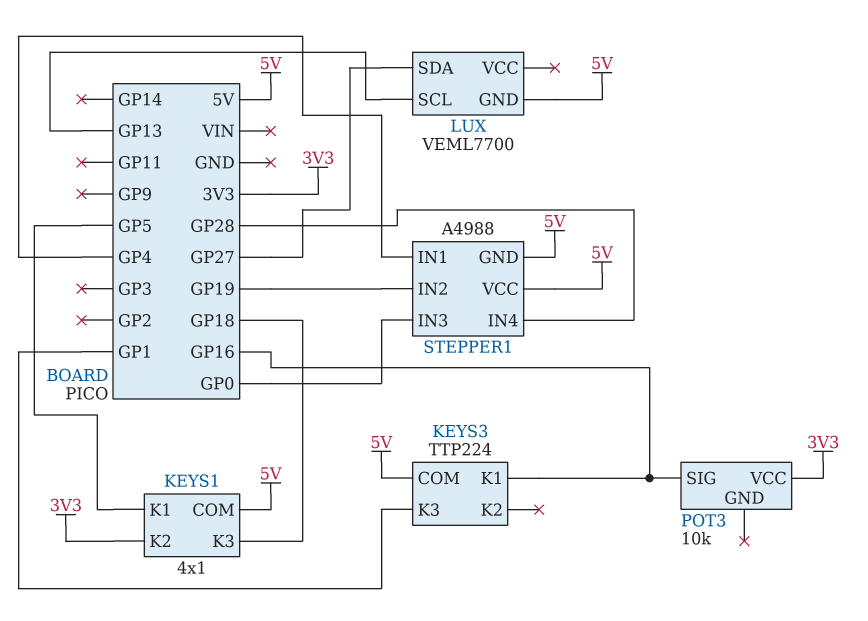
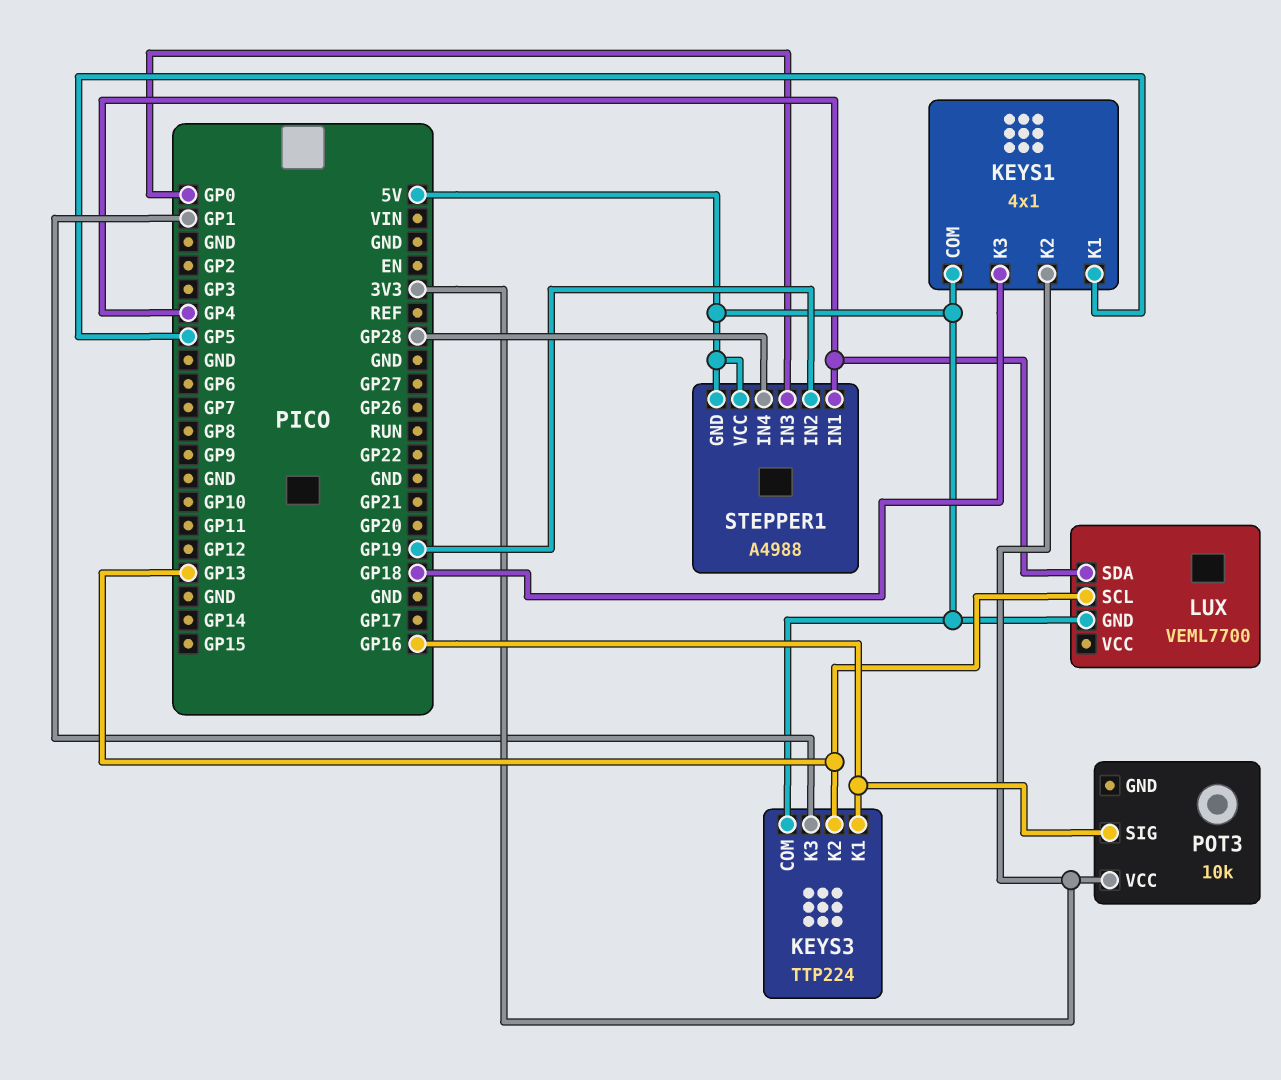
KEYS3 pin K2: none -> GP13
LUX pin SDA: GP27 -> GP4

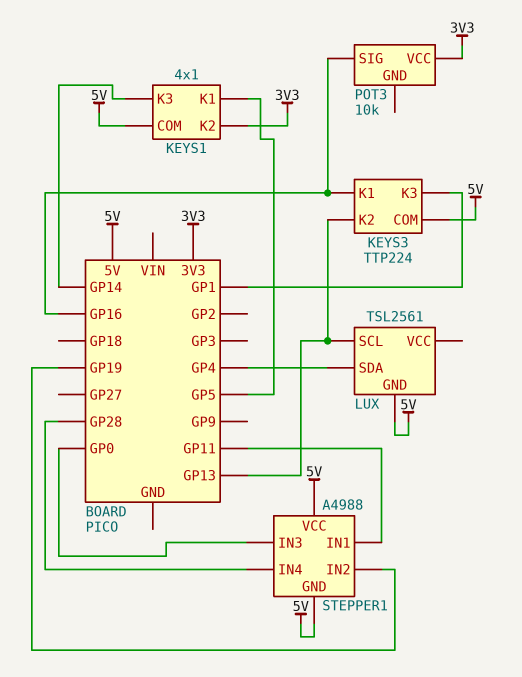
KEYS1 pin K3: GP18 -> GP14
LUX: VEML7700 -> TSL2561
STEPPER1 pin IN1: GP4 -> GP11

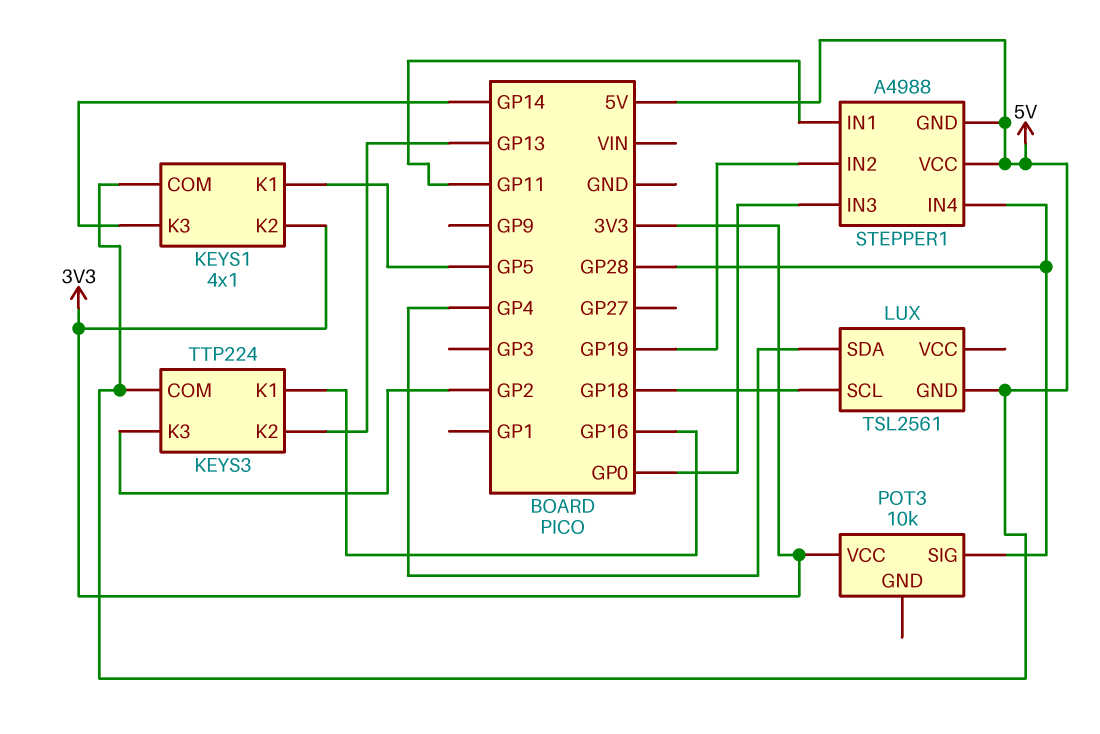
KEYS3 pin K3: GP1 -> GP2
LUX pin SCL: GP13 -> GP18
POT3 pin SIG: GP16 -> GP28

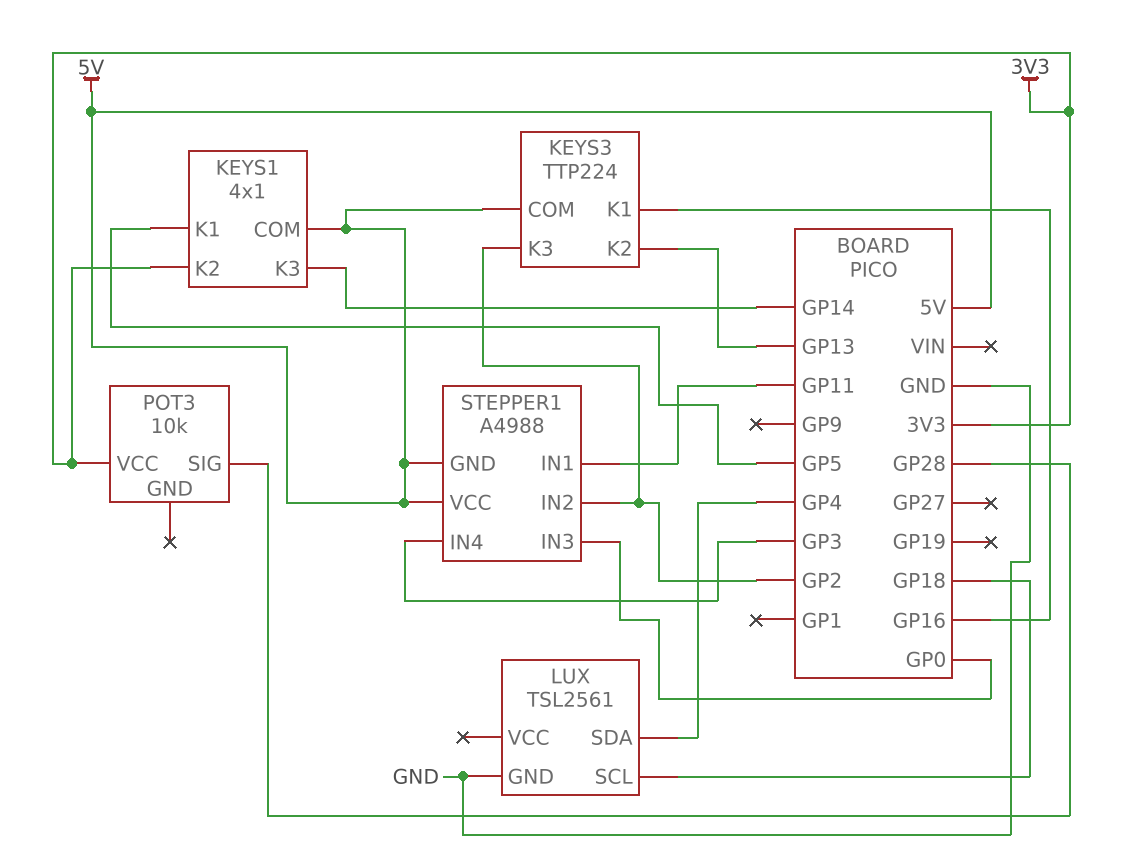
LUX pin GND: 5V -> GND
STEPPER1 pin IN2: GP19 -> GP2
STEPPER1 pin IN4: GP28 -> GP3

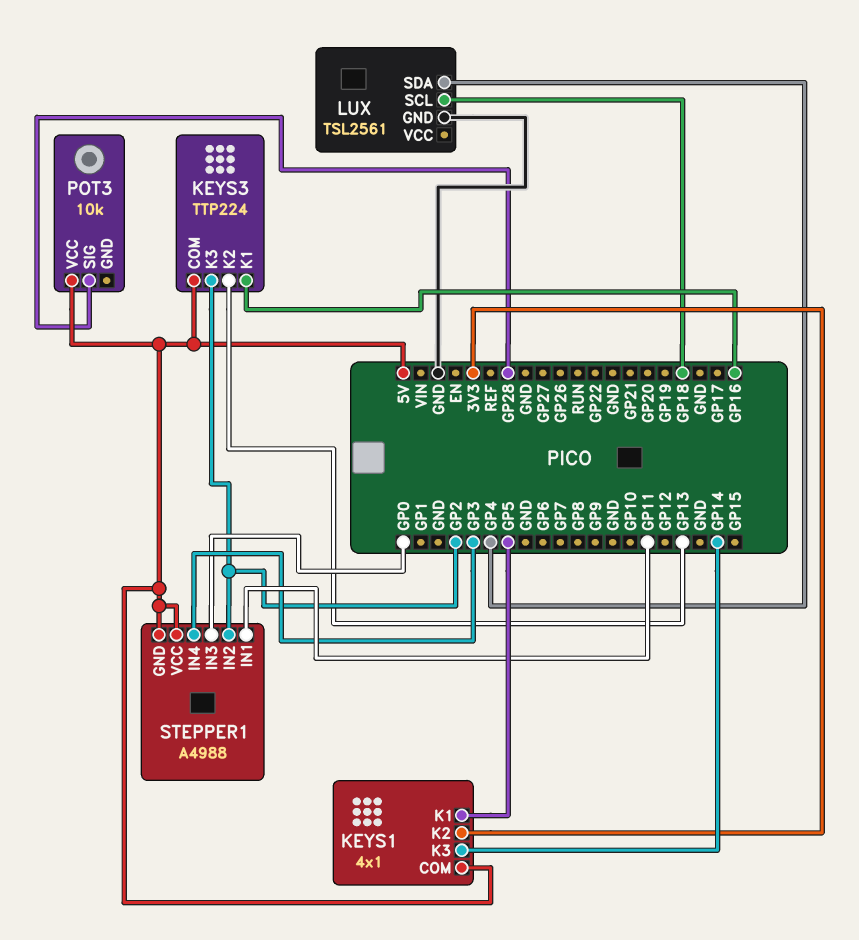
POT3 pin VCC: 3V3 -> 5V

